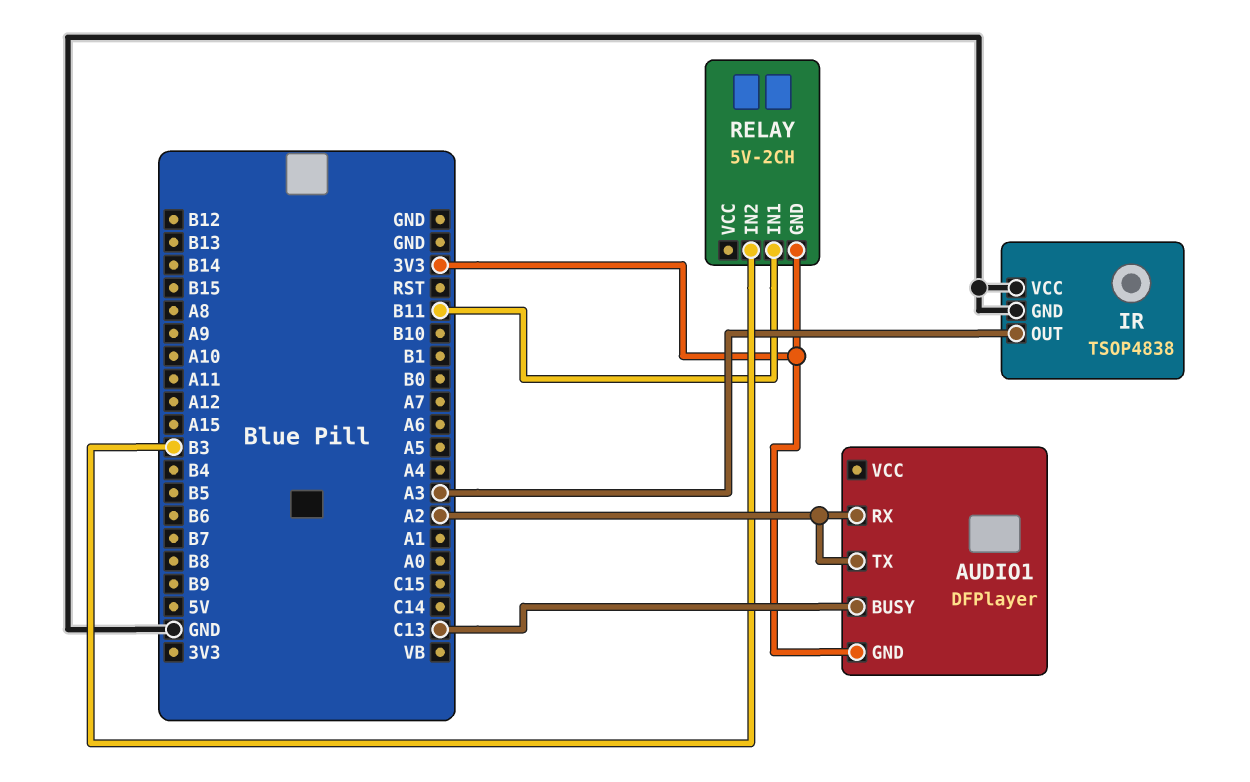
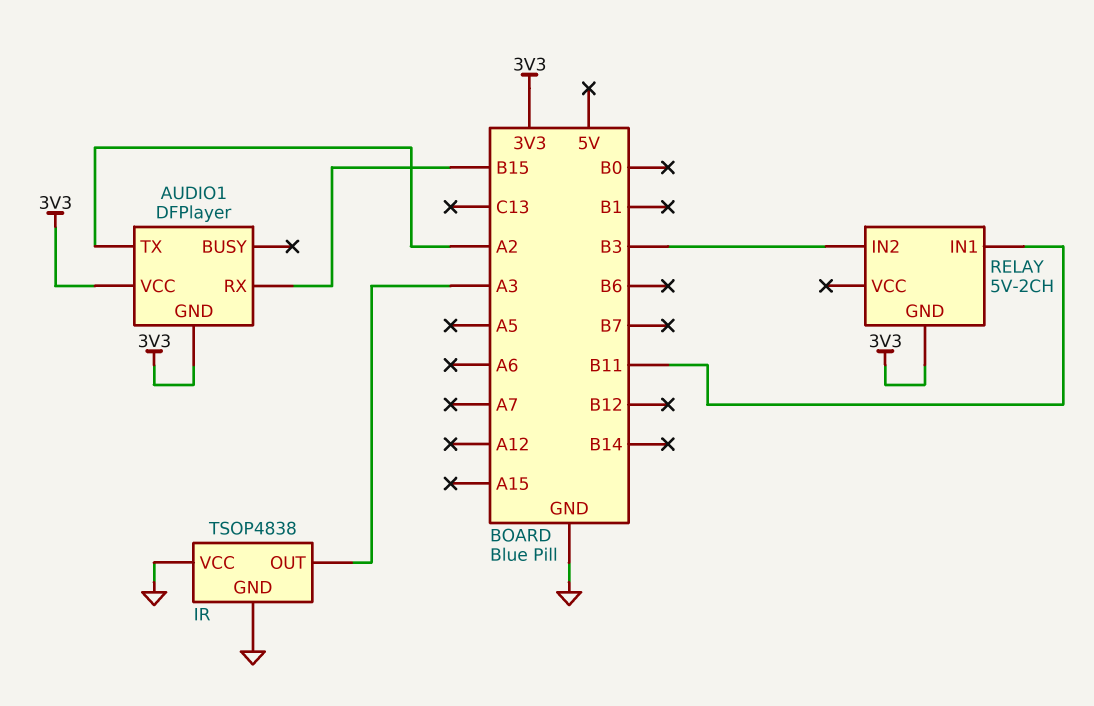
AUDIO1 pin BUSY: C13 -> none
AUDIO1 pin RX: A2 -> B15
AUDIO1 pin VCC: none -> 3V3

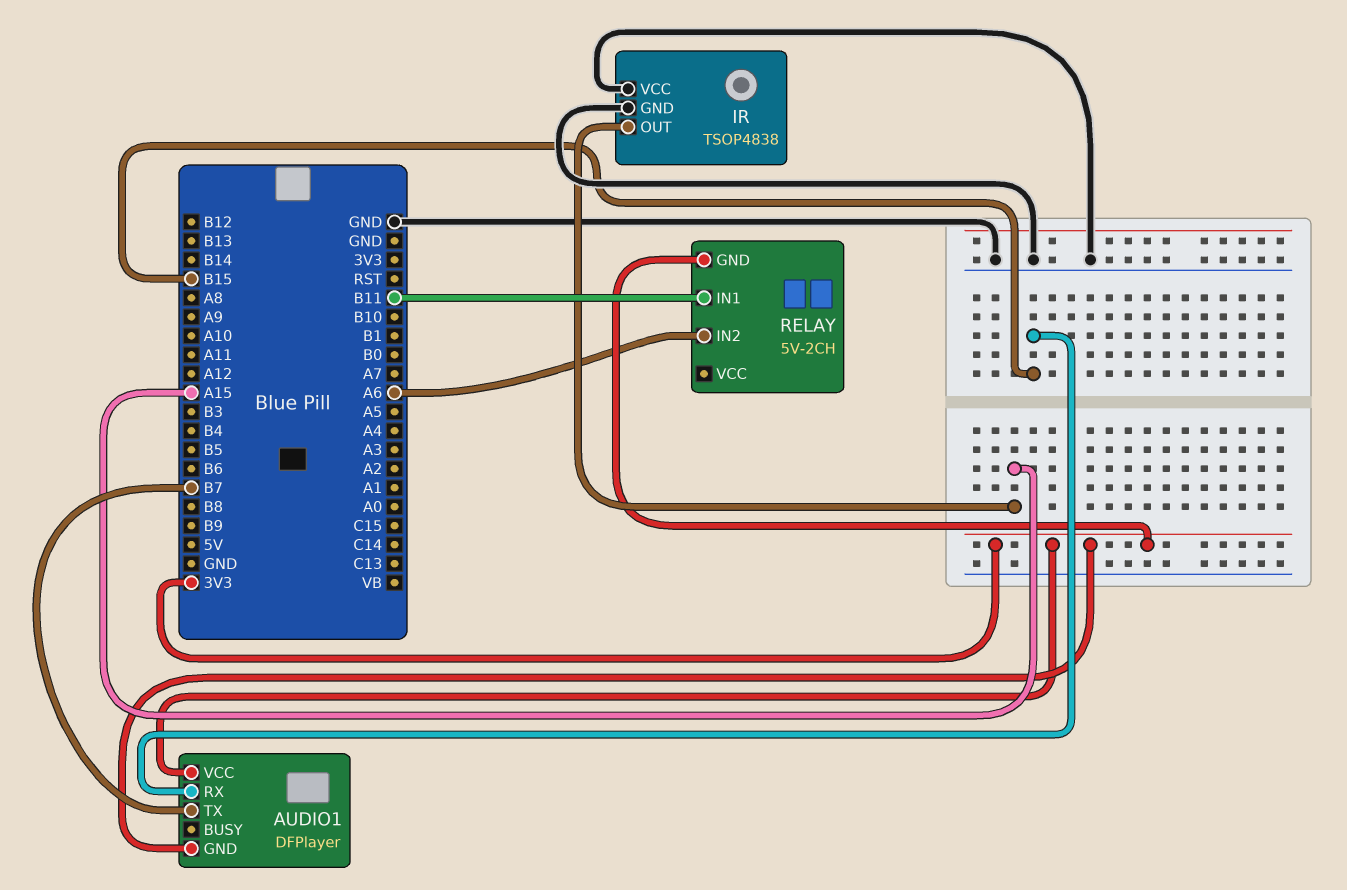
AUDIO1 pin TX: A2 -> B7
IR pin OUT: A3 -> A15
RELAY pin IN2: B3 -> A6

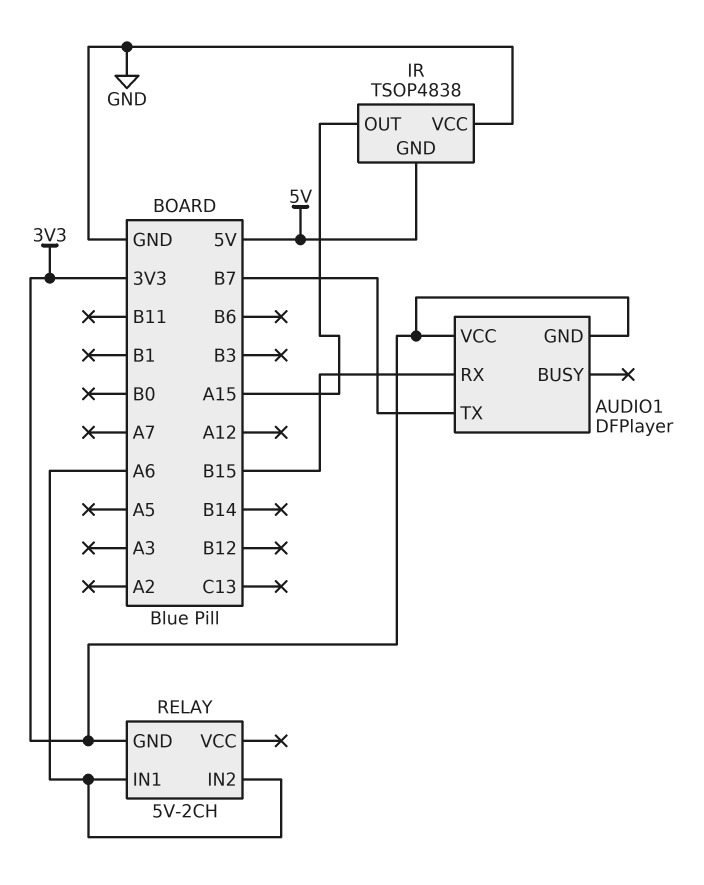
IR pin GND: GND -> 5V
RELAY pin IN1: B11 -> A6

